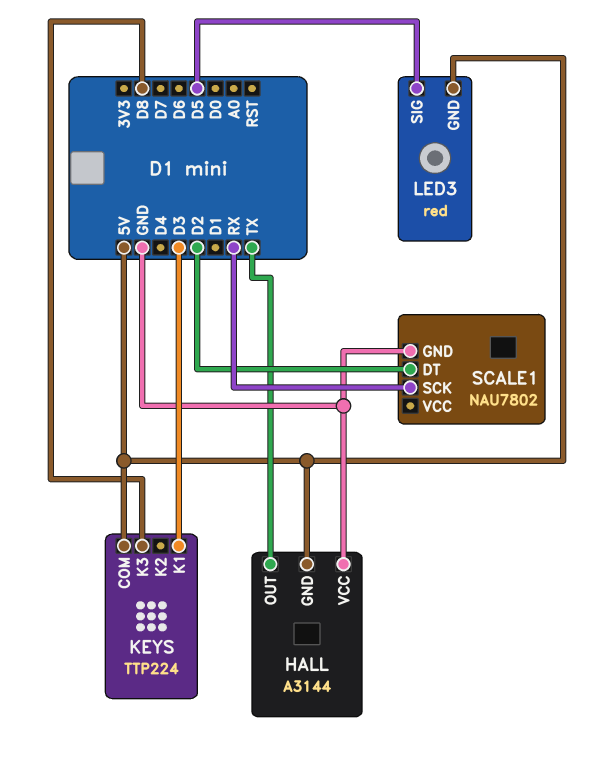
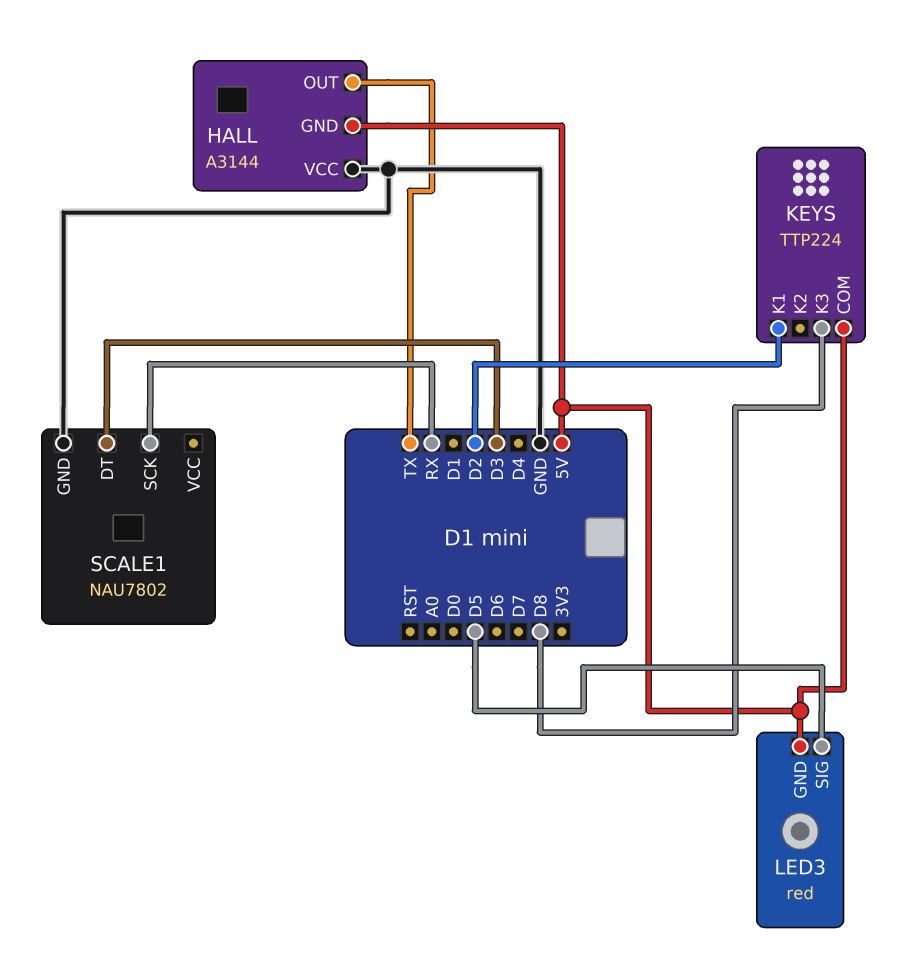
KEYS pin K1: D3 -> D2
SCALE1 pin DT: D2 -> D3

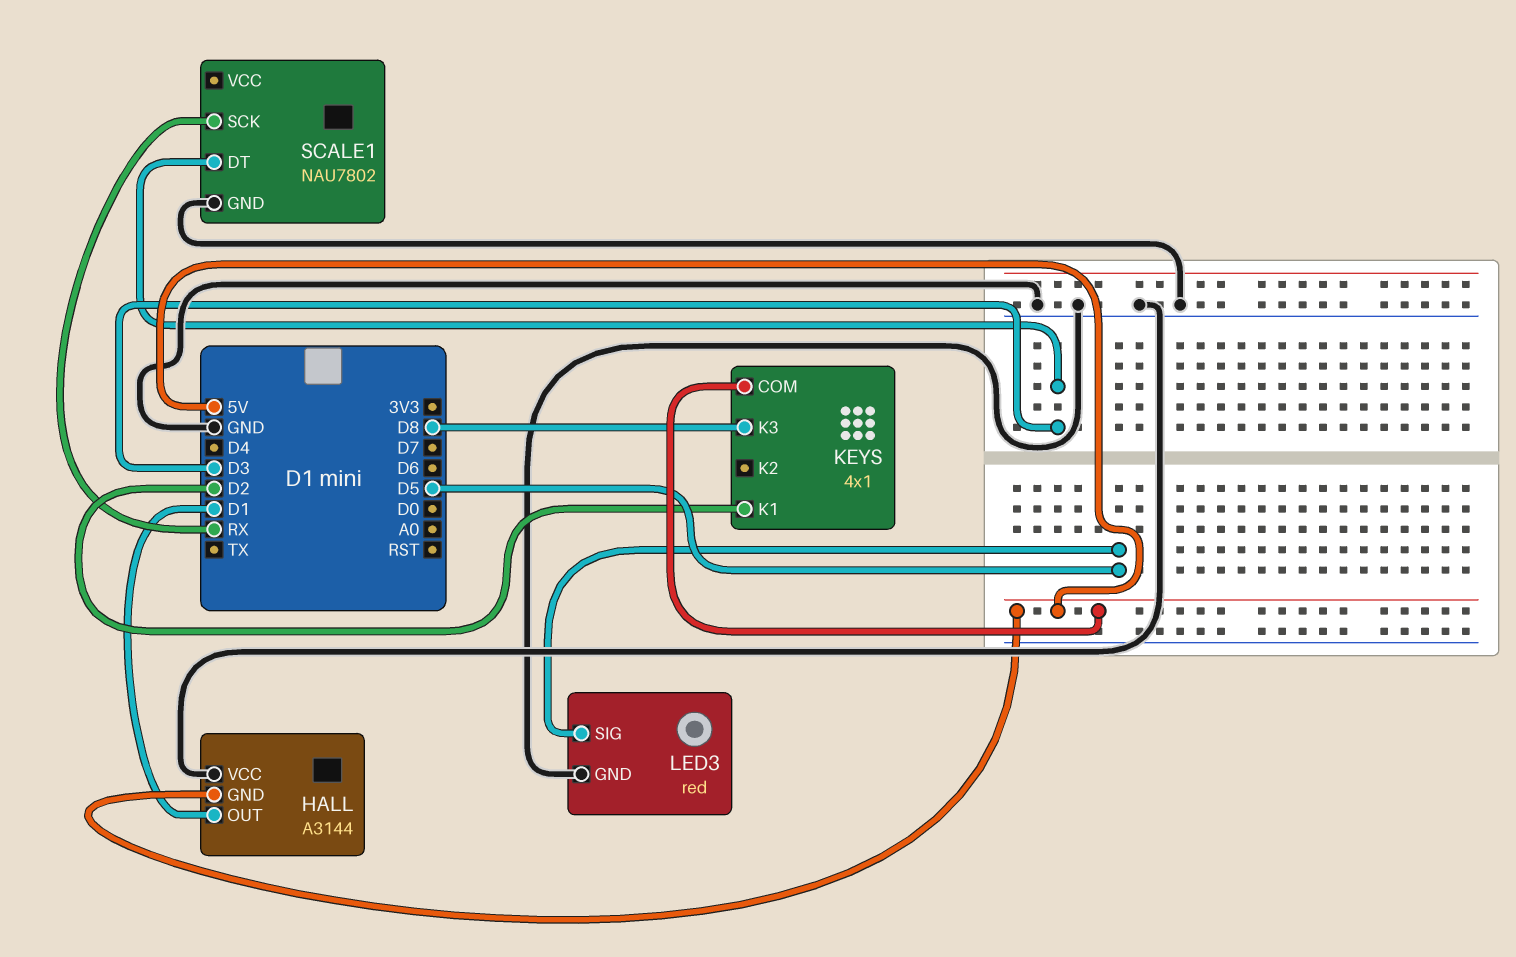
HALL pin OUT: TX -> D1
KEYS: TTP224 -> 4x1
LED3 pin GND: 5V -> GND

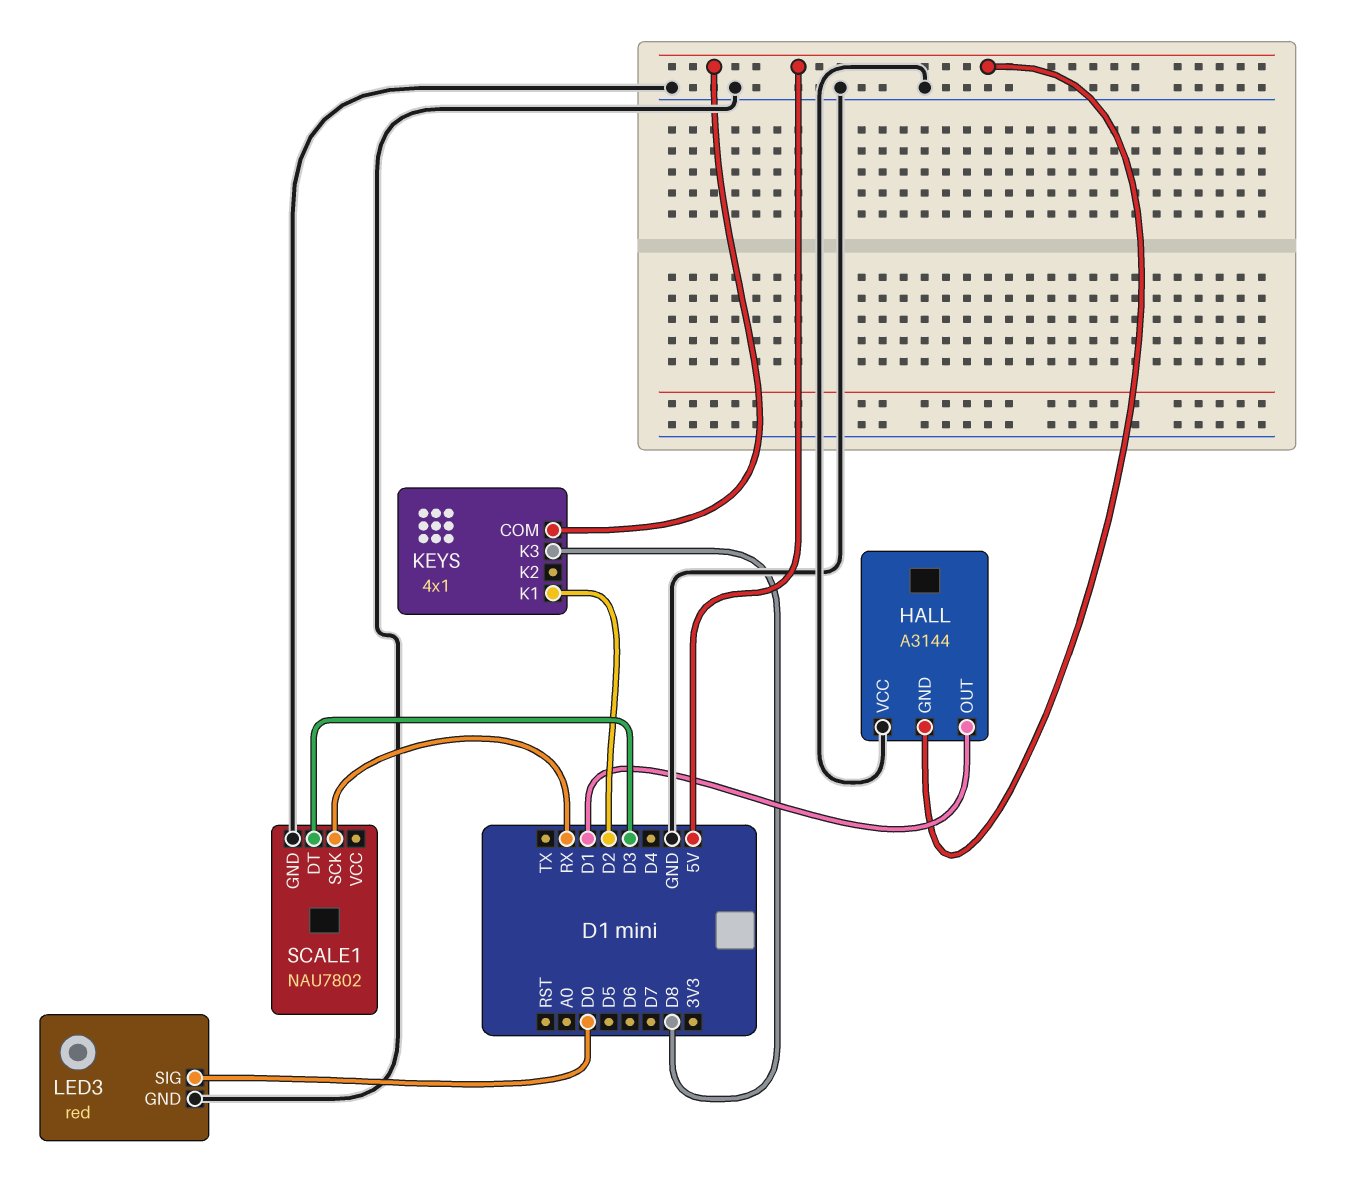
LED3 pin SIG: D5 -> D0

